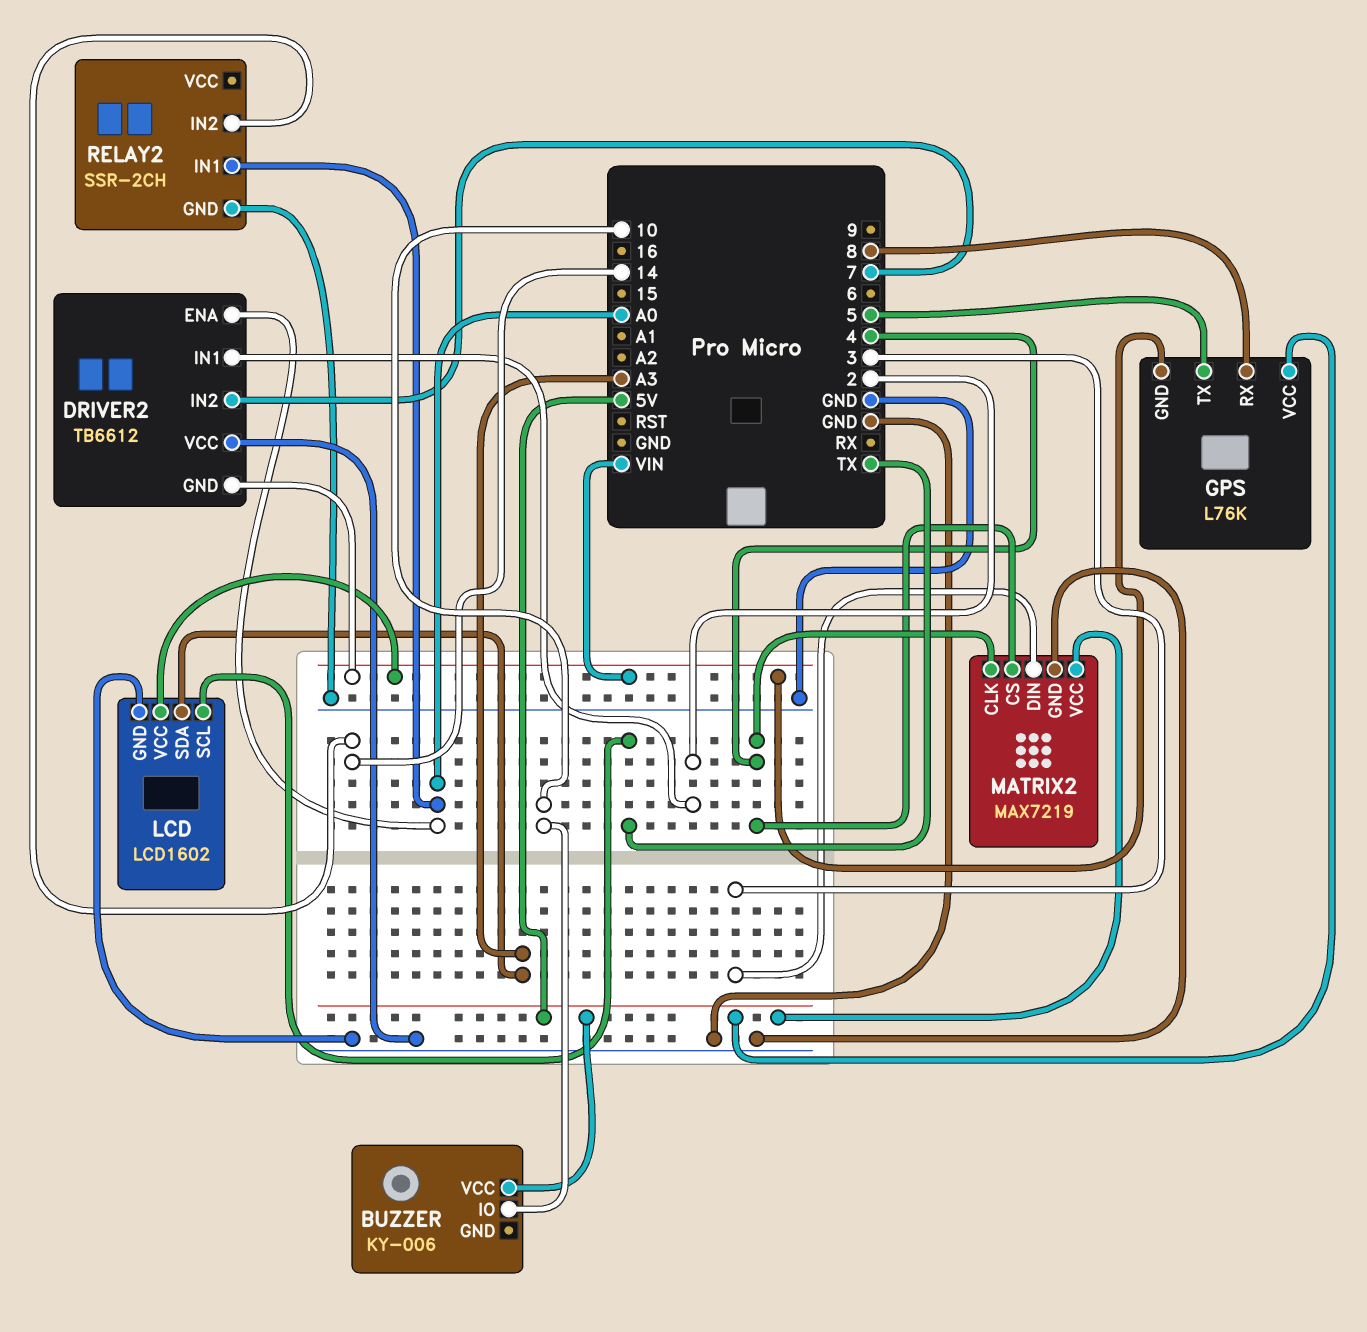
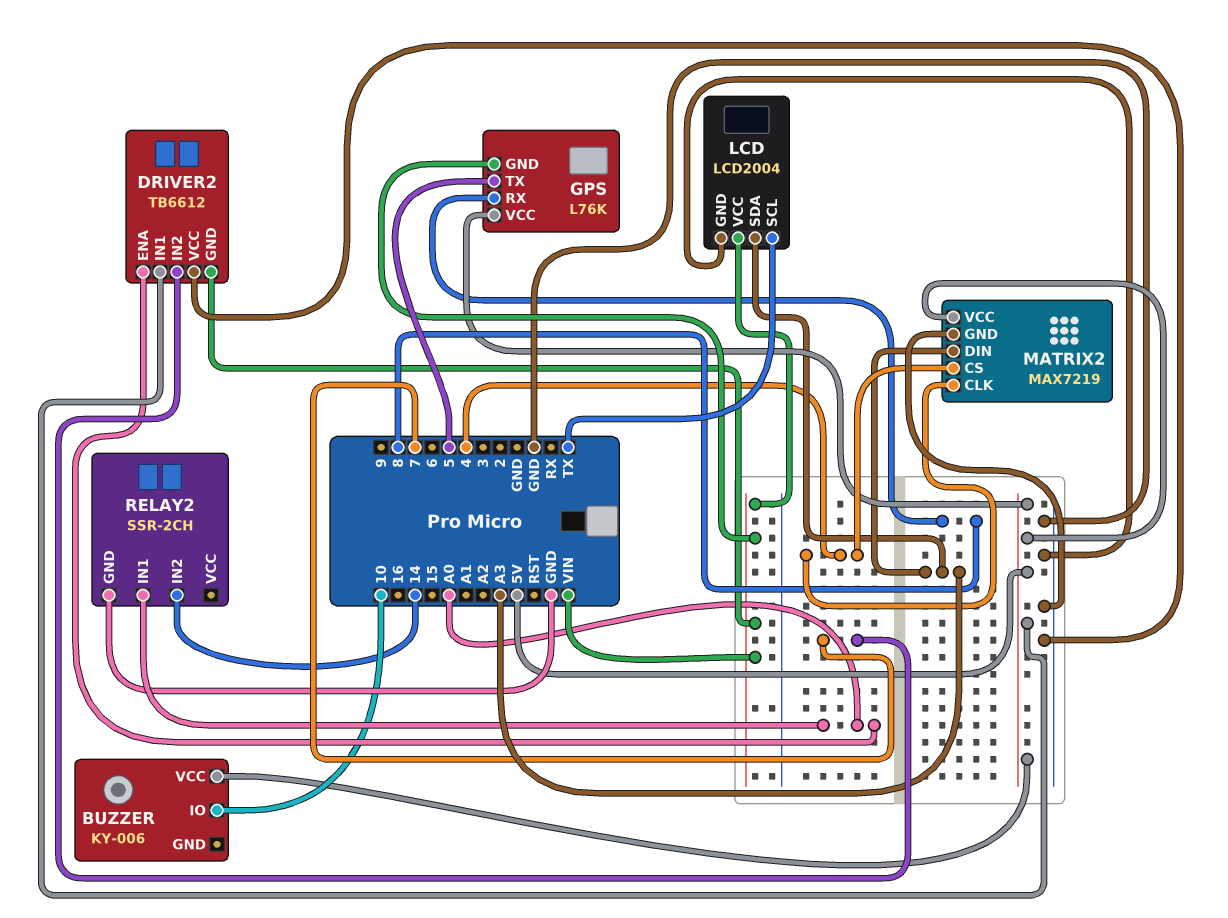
DRIVER2 pin IN1: 2 -> 5V
LCD: LCD1602 -> LCD2004
MATRIX2 pin DIN: 3 -> A3

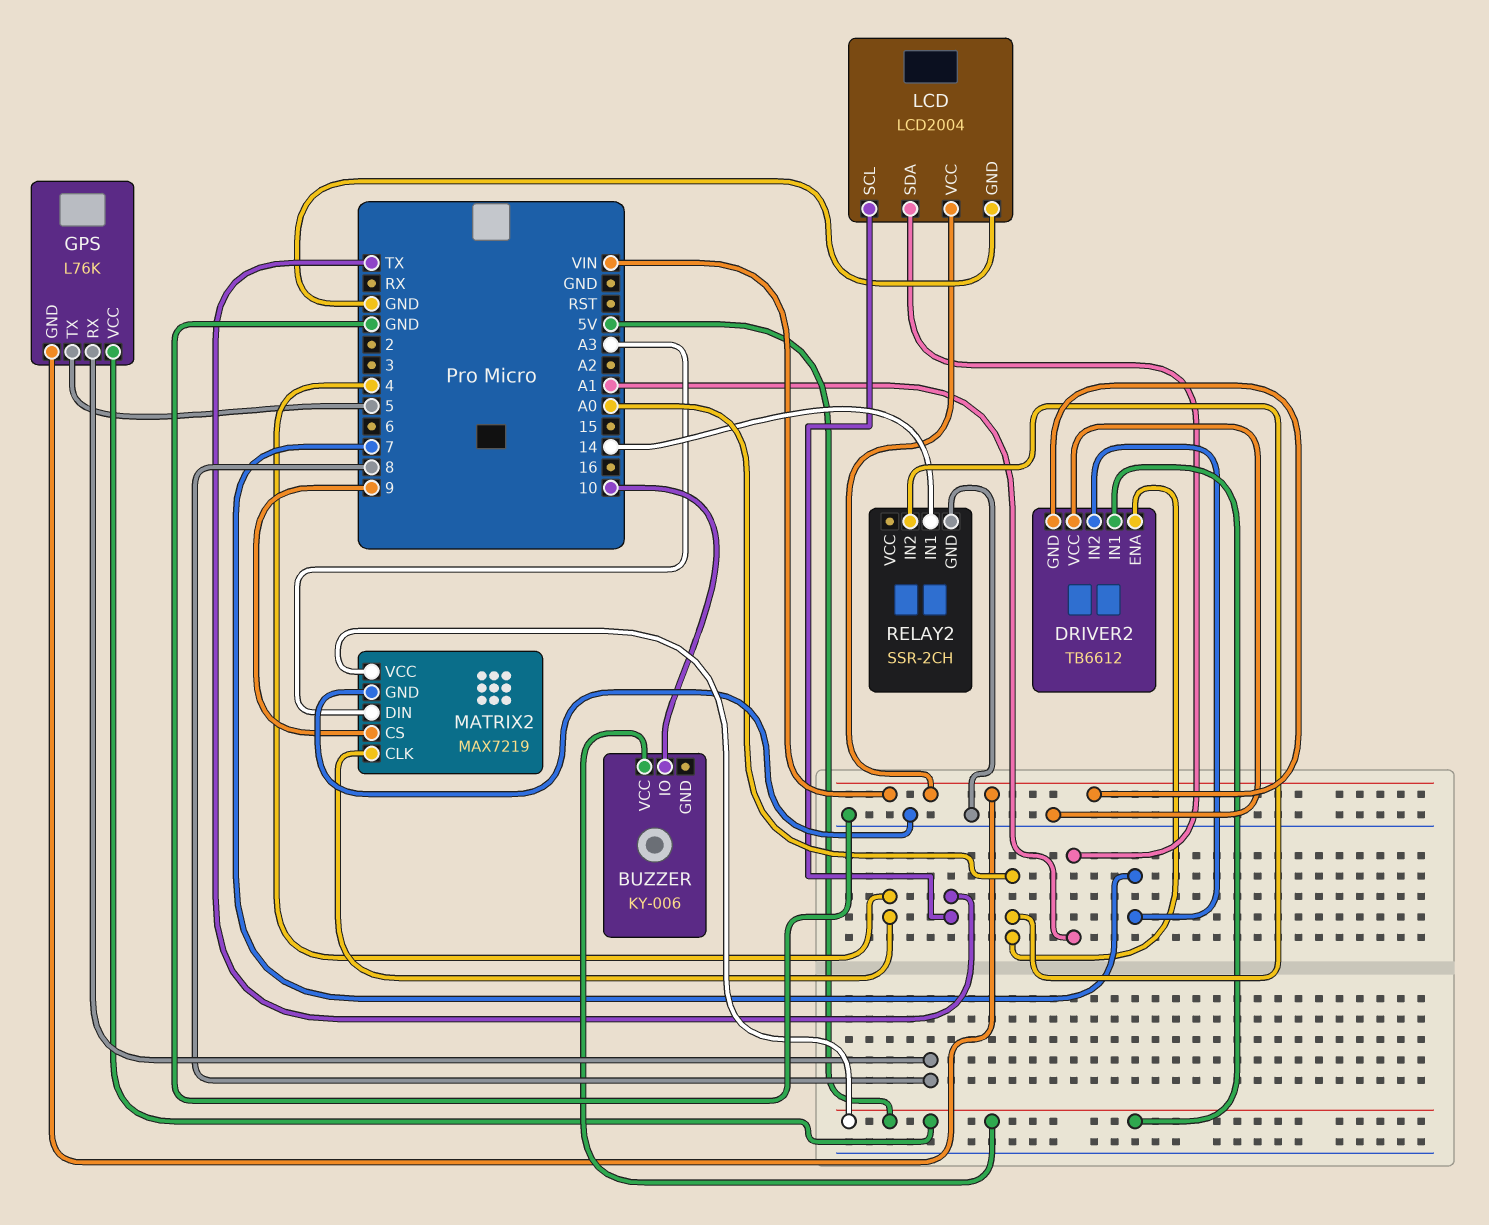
LCD pin SDA: A3 -> A1
MATRIX2 pin CS: 4 -> 9
RELAY2 pin IN1: A0 -> 14
RELAY2 pin IN2: 14 -> A0

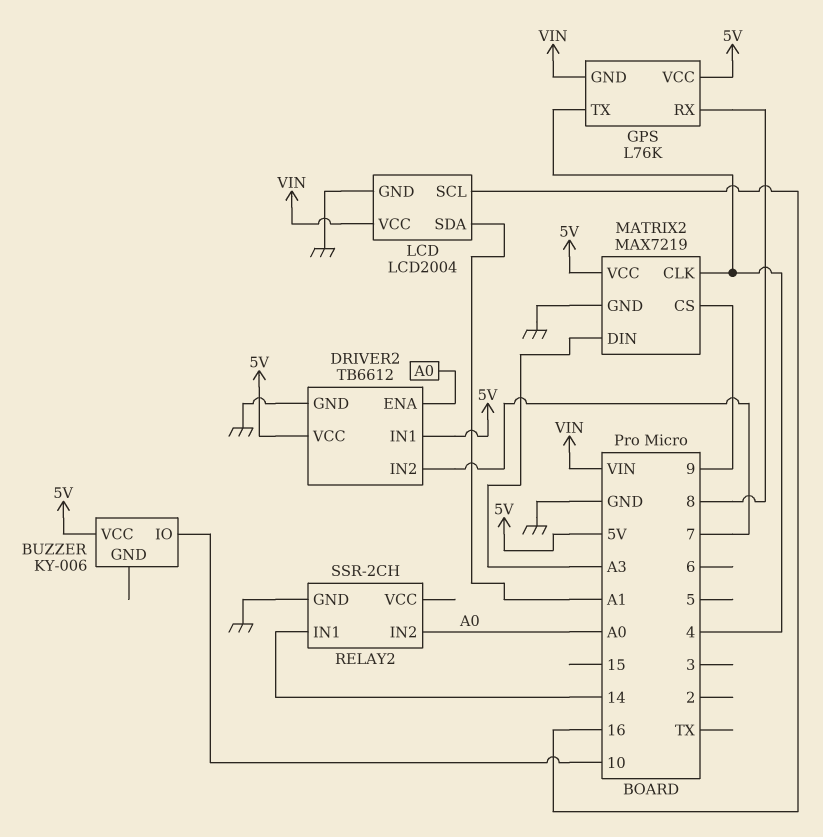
DRIVER2 pin GND: VIN -> GND
DRIVER2 pin VCC: GND -> 5V
GPS pin TX: 5 -> 4
LCD pin SCL: TX -> 16

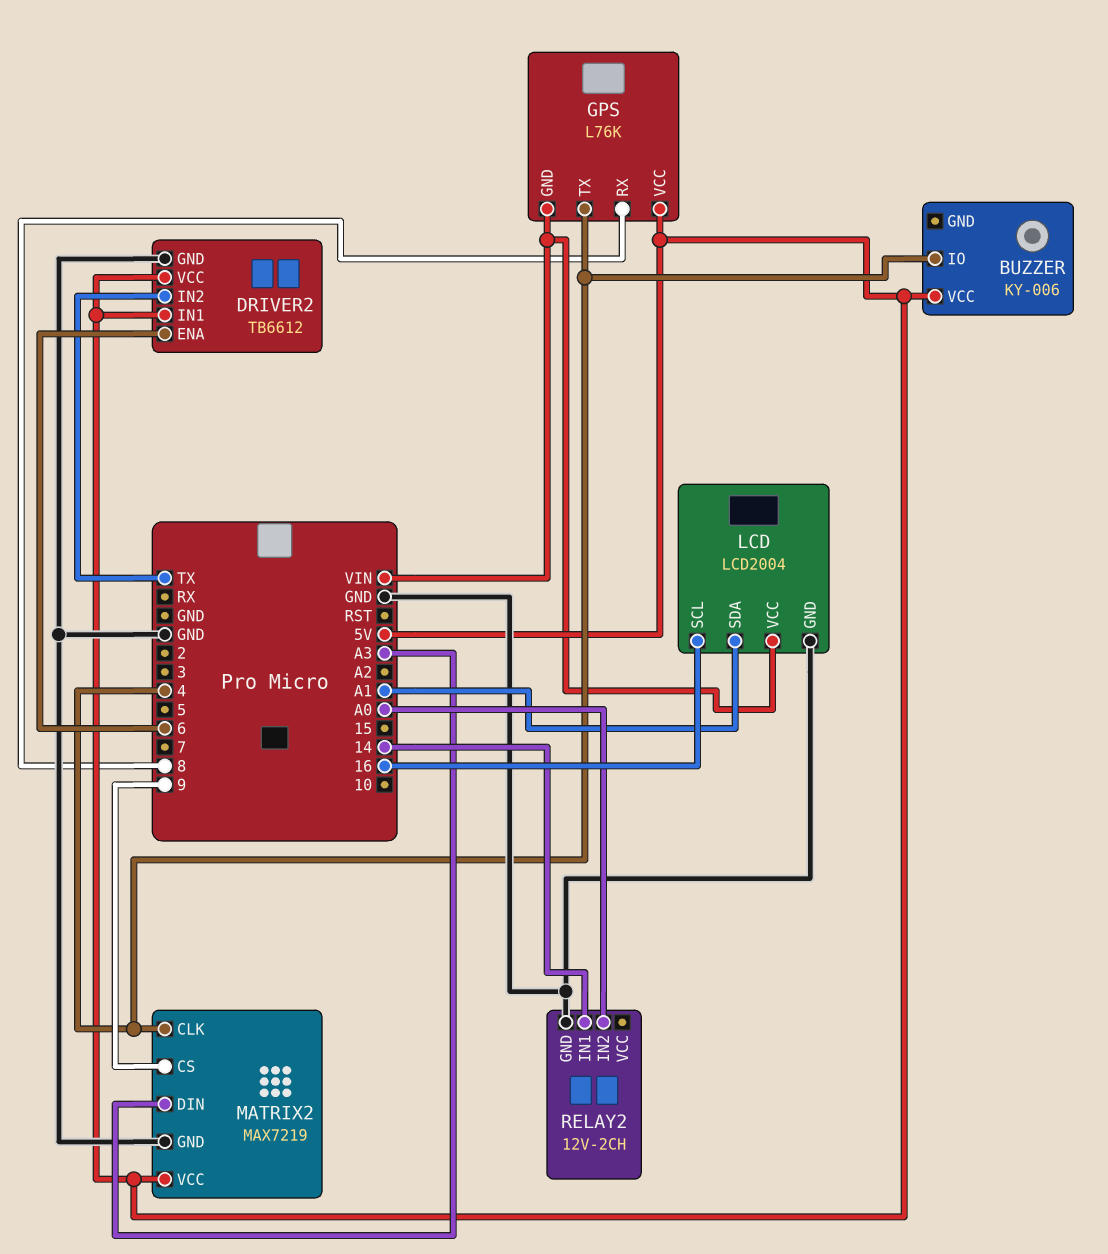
BUZZER pin IO: 10 -> 4
DRIVER2 pin ENA: A0 -> 6
DRIVER2 pin IN2: 7 -> TX
RELAY2: SSR-2CH -> 12V-2CH

